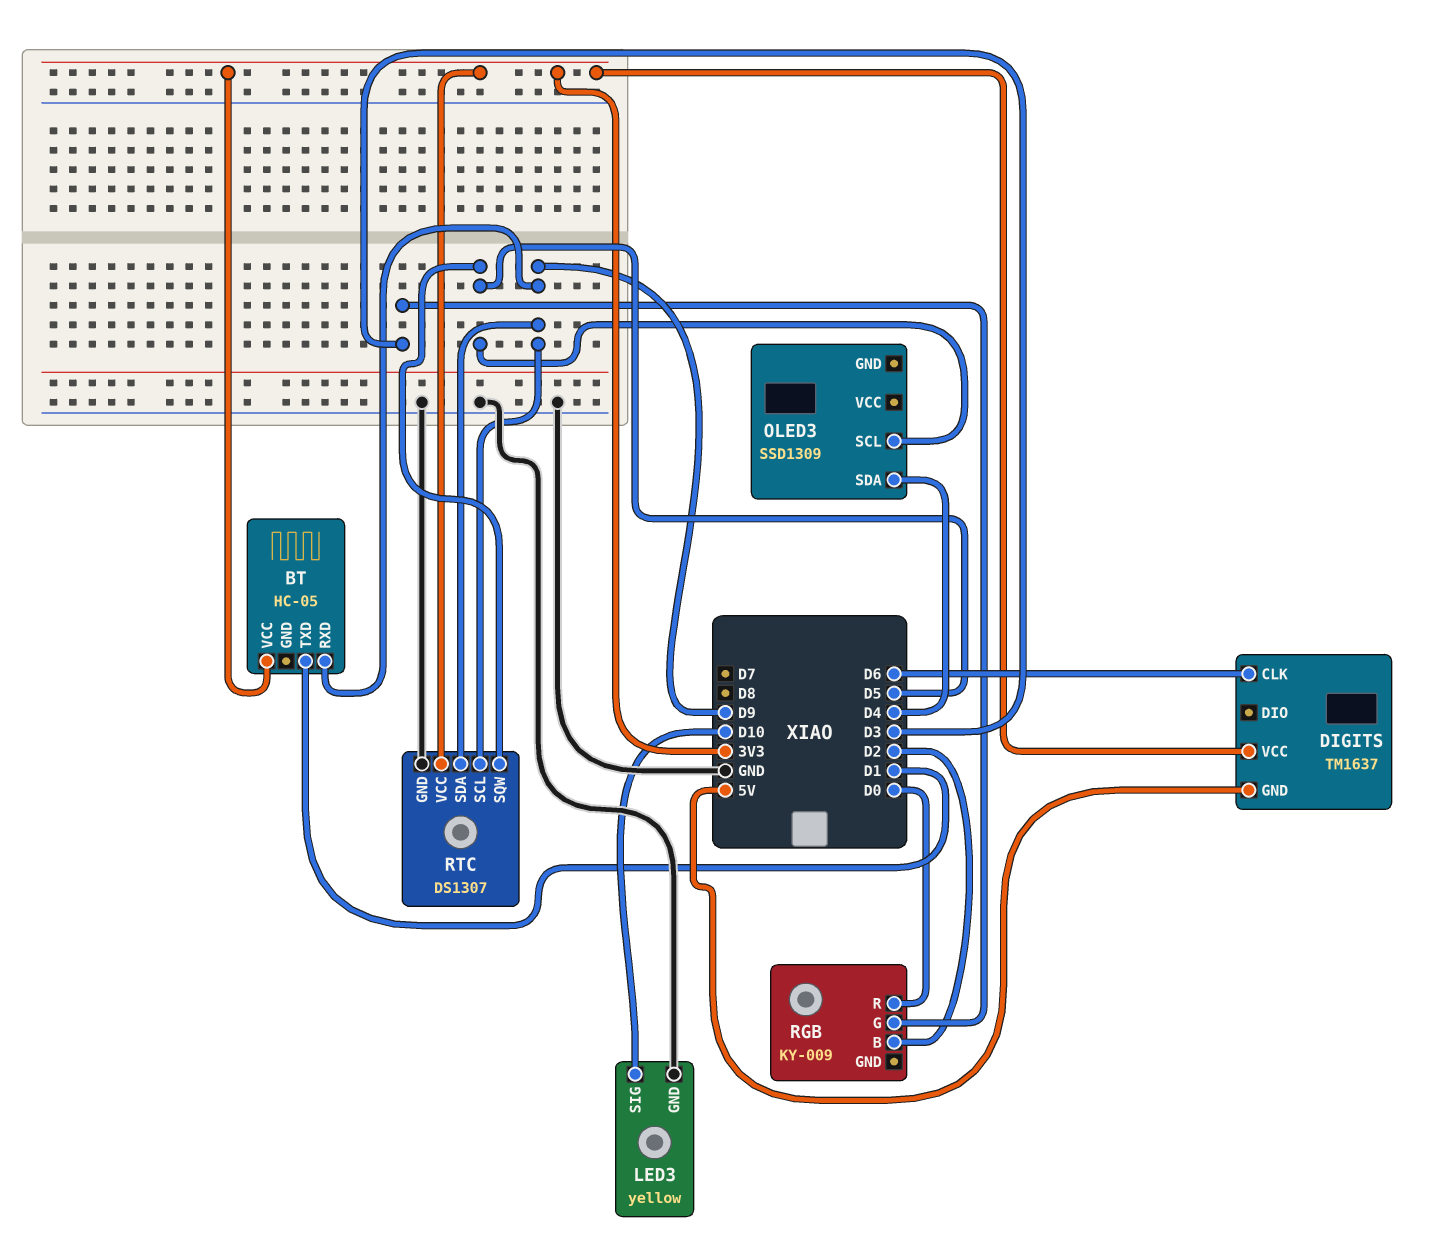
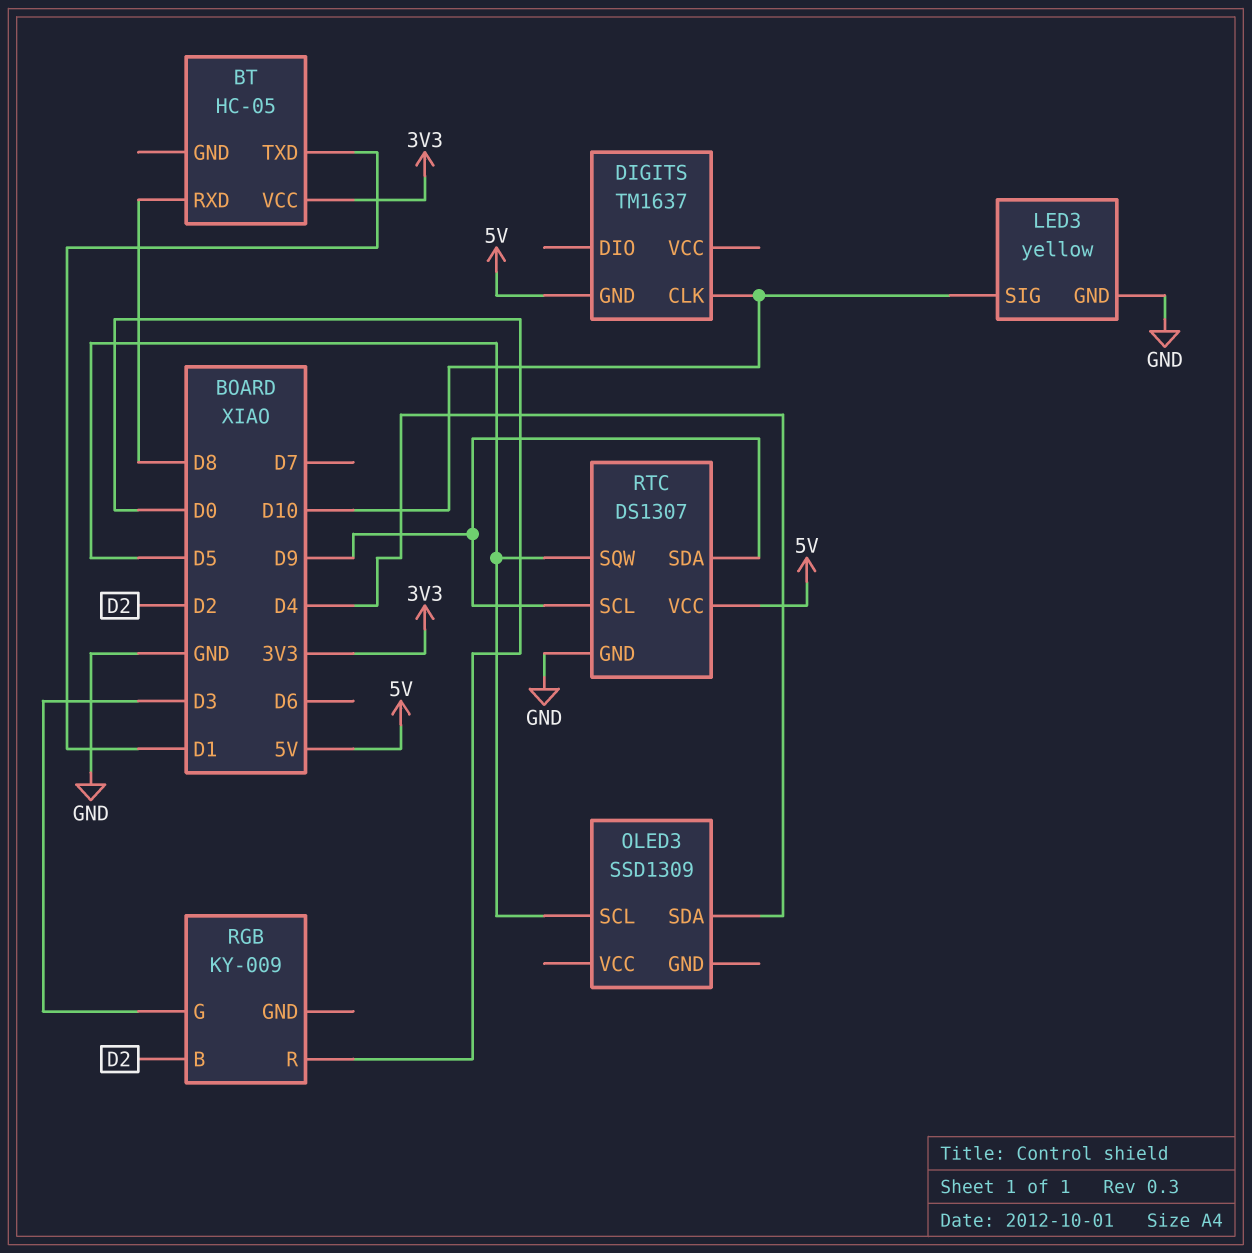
BT pin RXD: D9 -> D8
DIGITS pin CLK: D6 -> D10
DIGITS pin VCC: 3V3 -> none
RTC pin VCC: 3V3 -> 5V

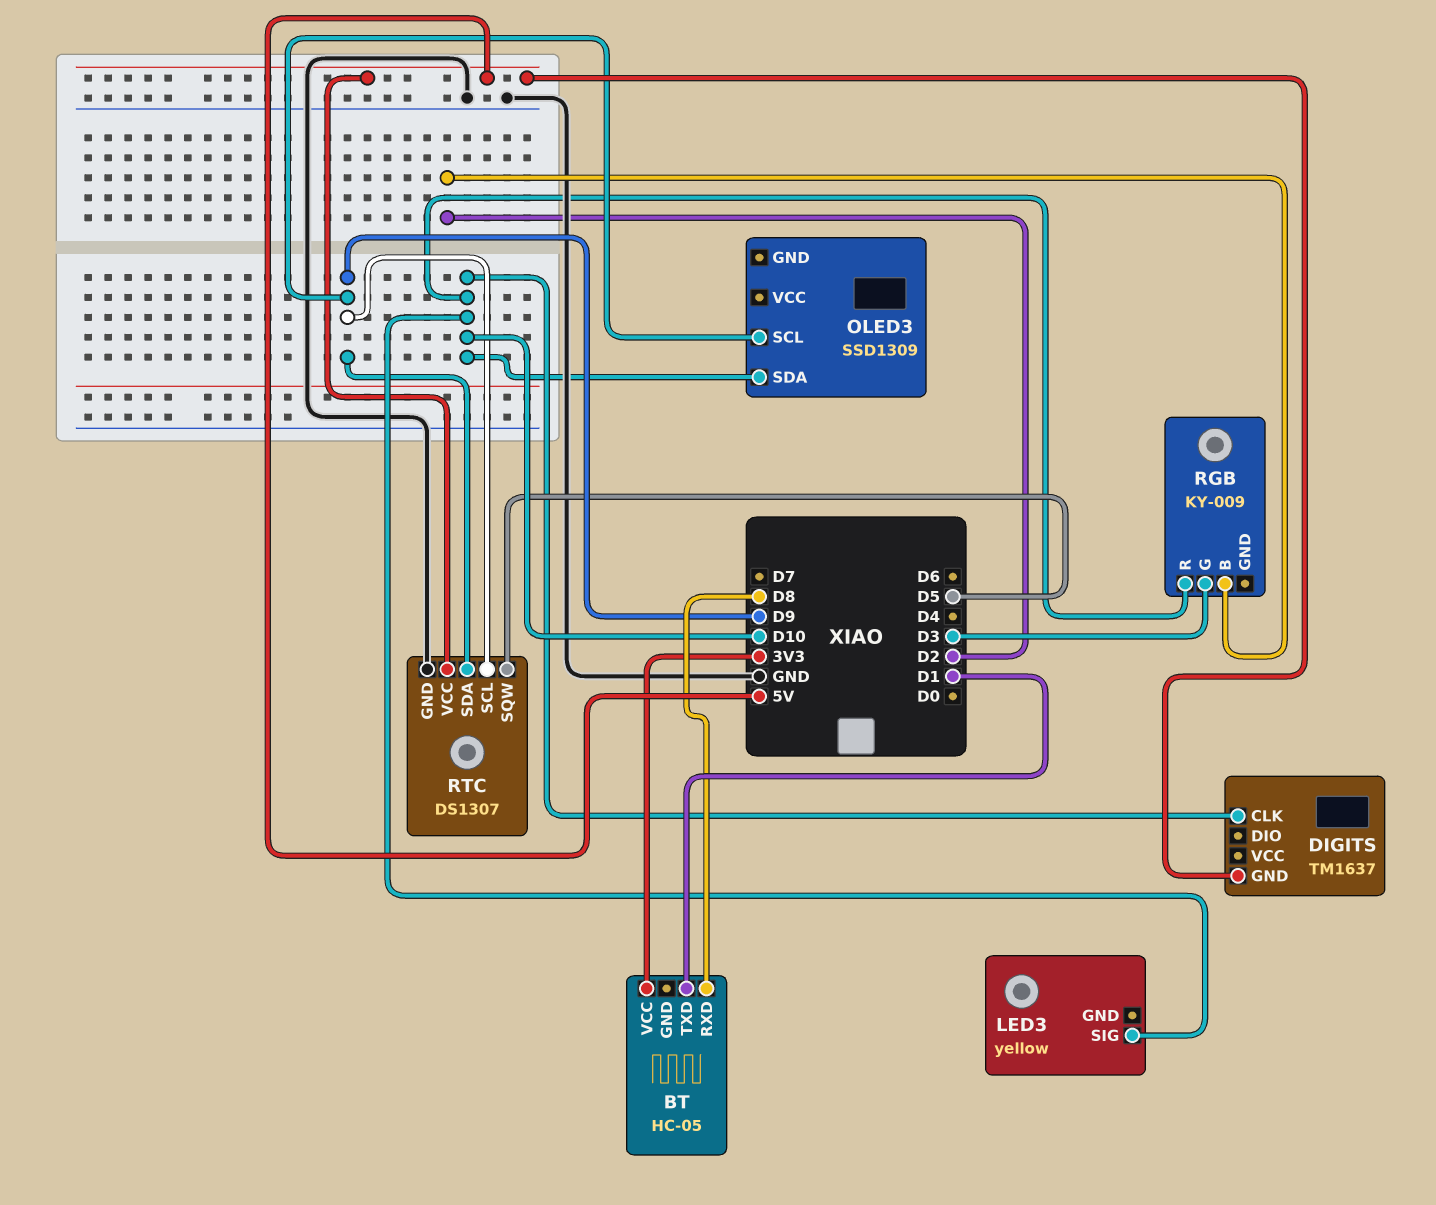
LED3 pin GND: GND -> none
OLED3 pin SCL: D5 -> D9
OLED3 pin SDA: D4 -> D10
RGB pin R: D0 -> D10

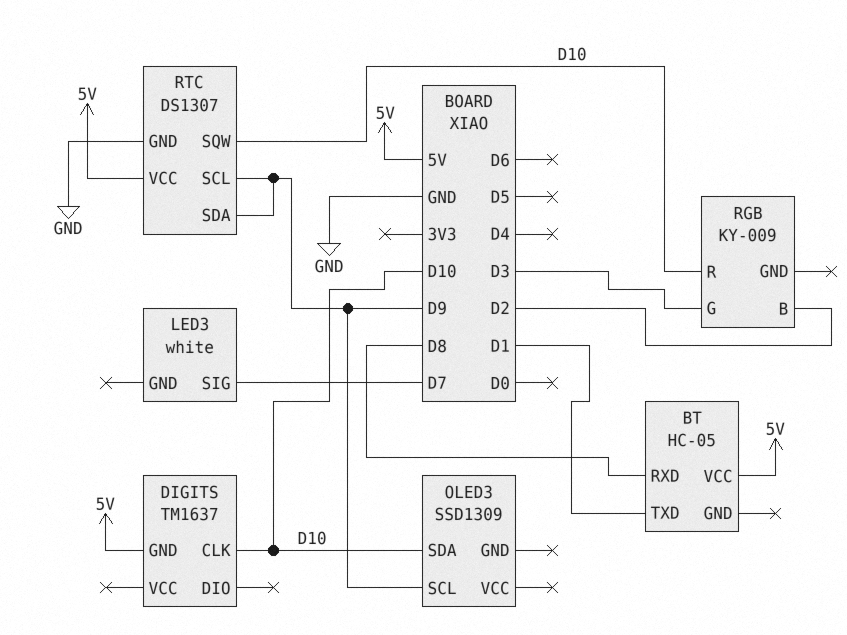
BT pin VCC: 3V3 -> 5V
LED3: yellow -> white
LED3 pin SIG: D10 -> D7
RTC pin SQW: D5 -> D10

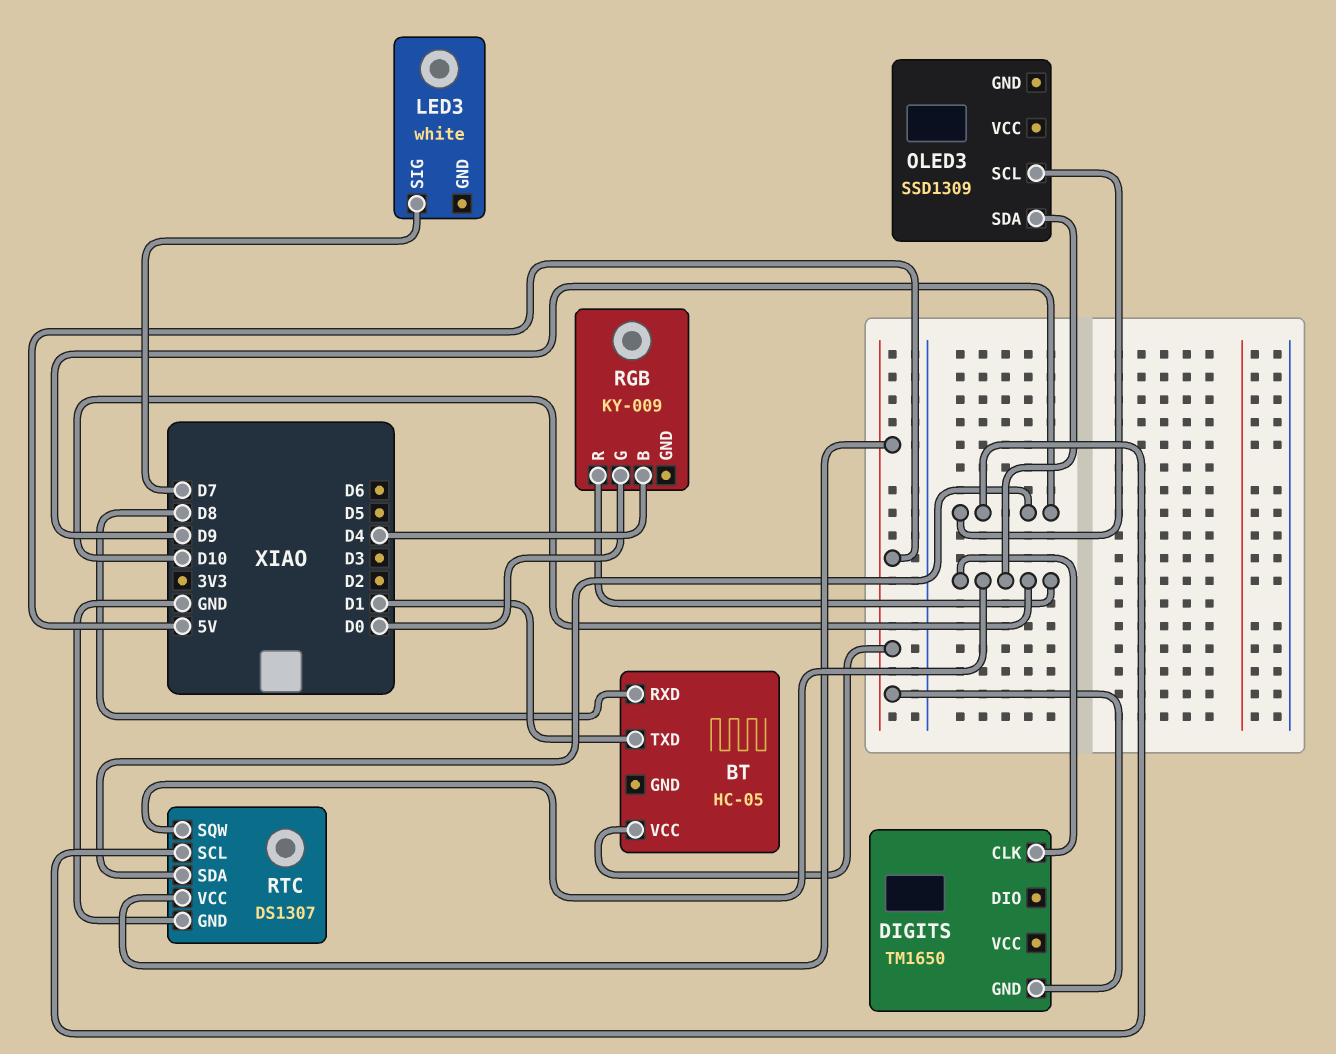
DIGITS: TM1637 -> TM1650
RGB pin B: D2 -> D4
RGB pin G: D3 -> D0

